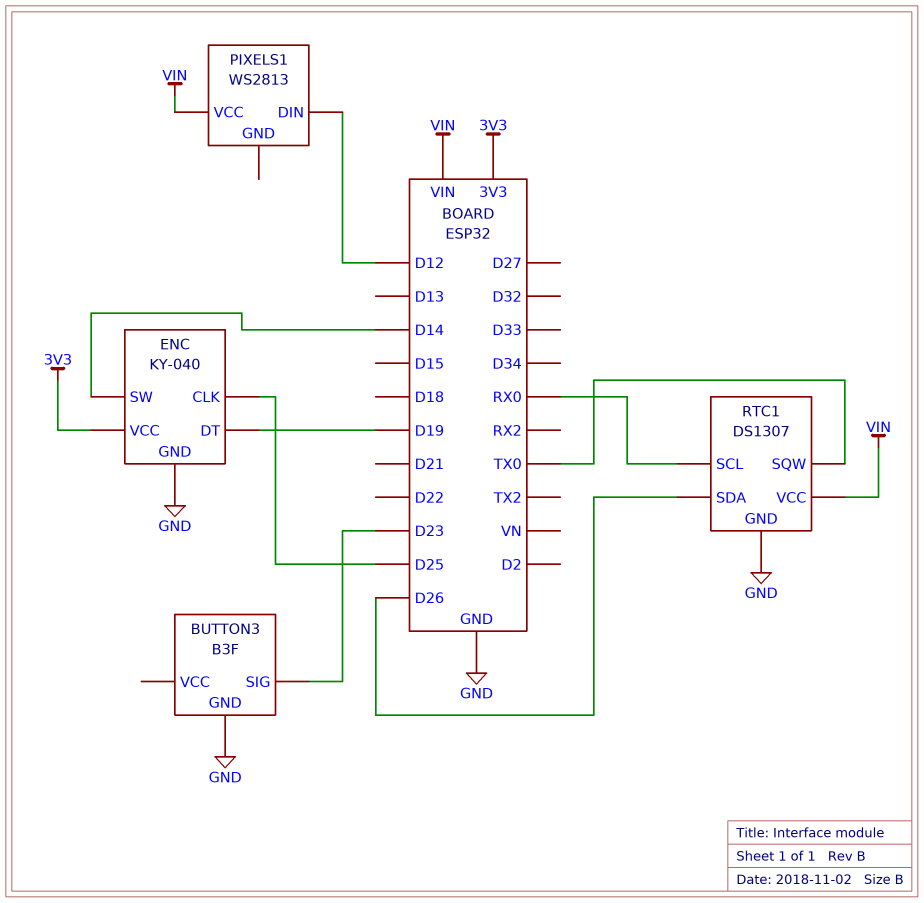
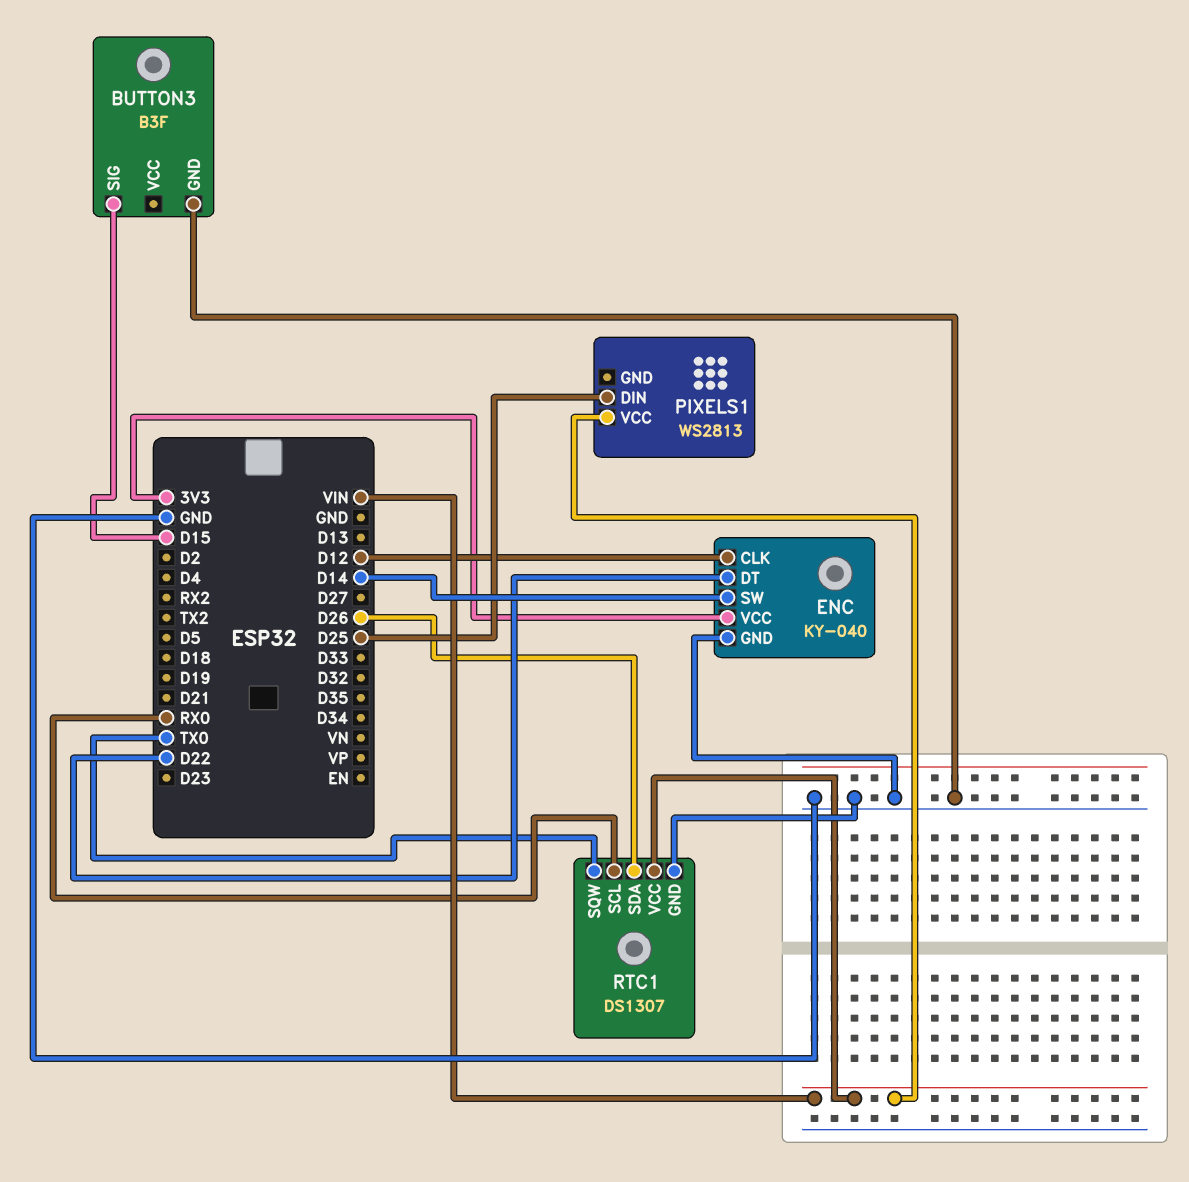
BUTTON3 pin SIG: D23 -> D15
ENC pin CLK: D25 -> D12
ENC pin DT: D19 -> D22
PIXELS1 pin DIN: D12 -> D25

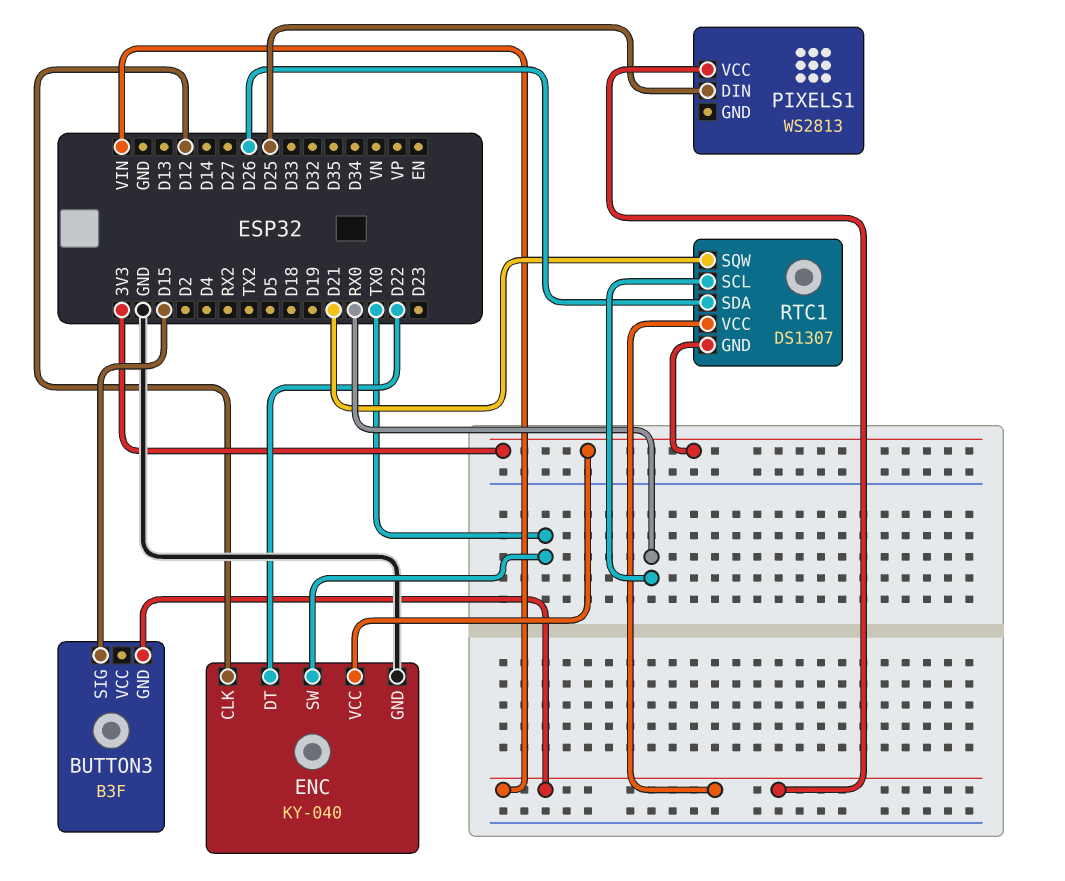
BUTTON3 pin GND: GND -> VIN
ENC pin SW: D14 -> TX0
RTC1 pin GND: GND -> 3V3
RTC1 pin SQW: TX0 -> D21

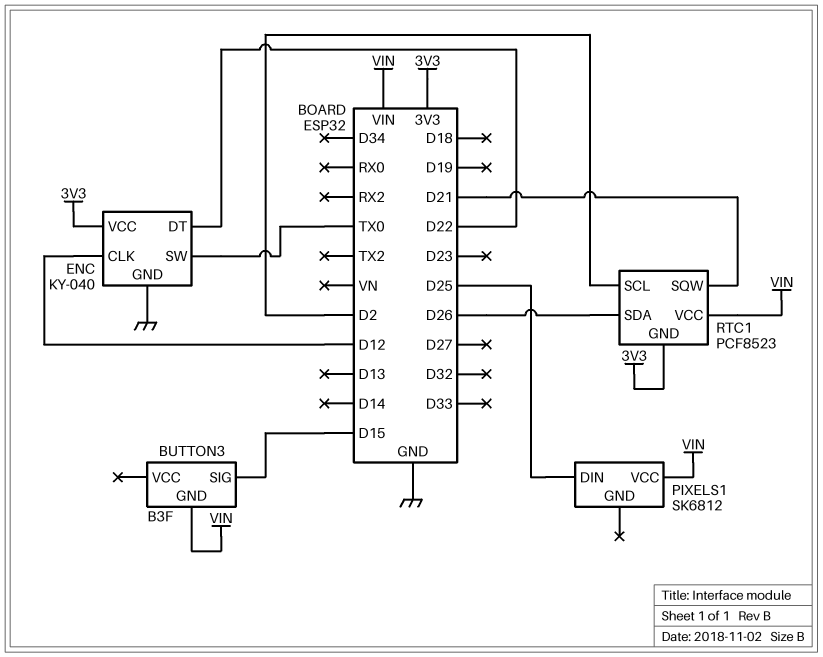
PIXELS1: WS2813 -> SK6812
RTC1: DS1307 -> PCF8523
RTC1 pin SCL: RX0 -> D2

